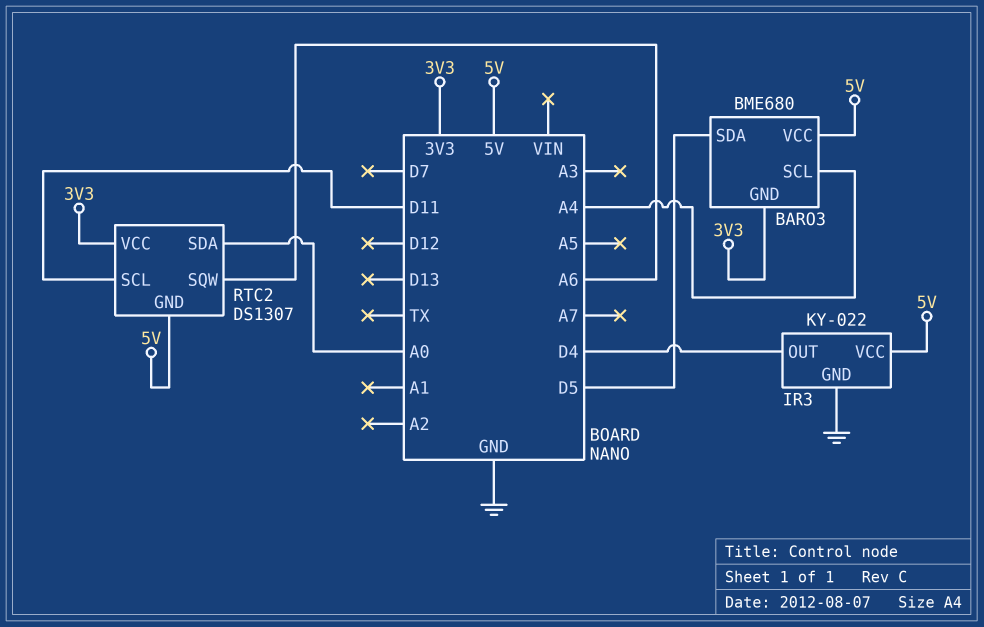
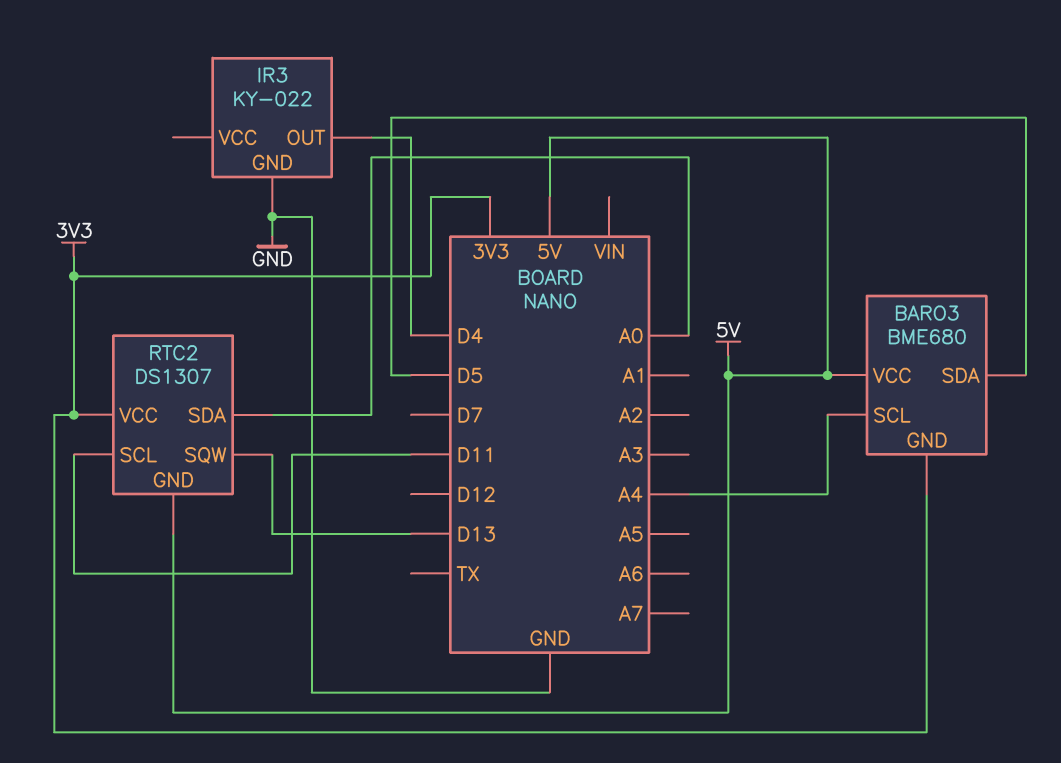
IR3 pin VCC: 5V -> none
RTC2 pin SQW: A6 -> D13

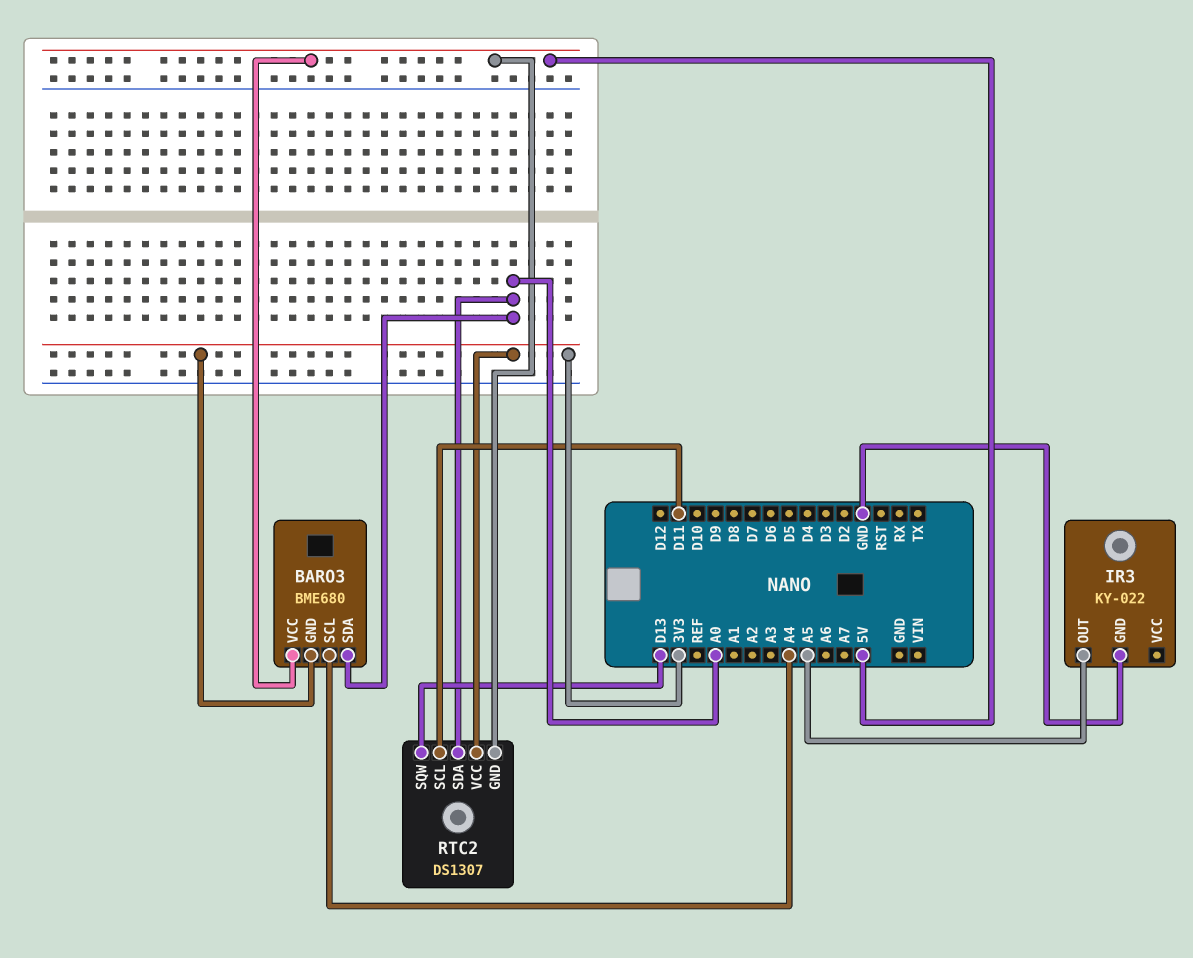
BARO3 pin SDA: D5 -> A0
IR3 pin OUT: D4 -> A5

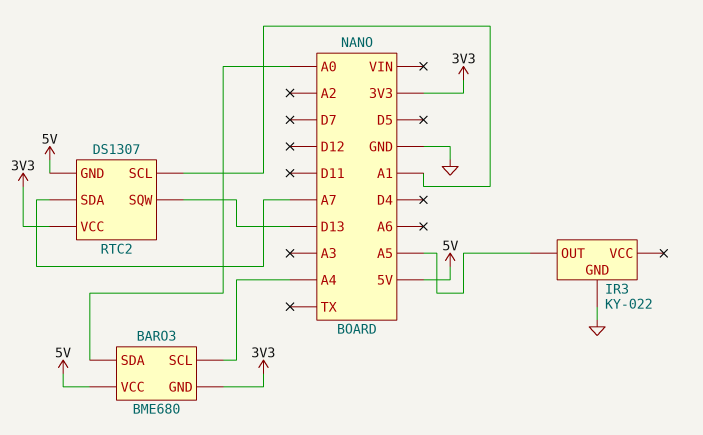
RTC2 pin SCL: D11 -> A1
RTC2 pin SDA: A0 -> A7

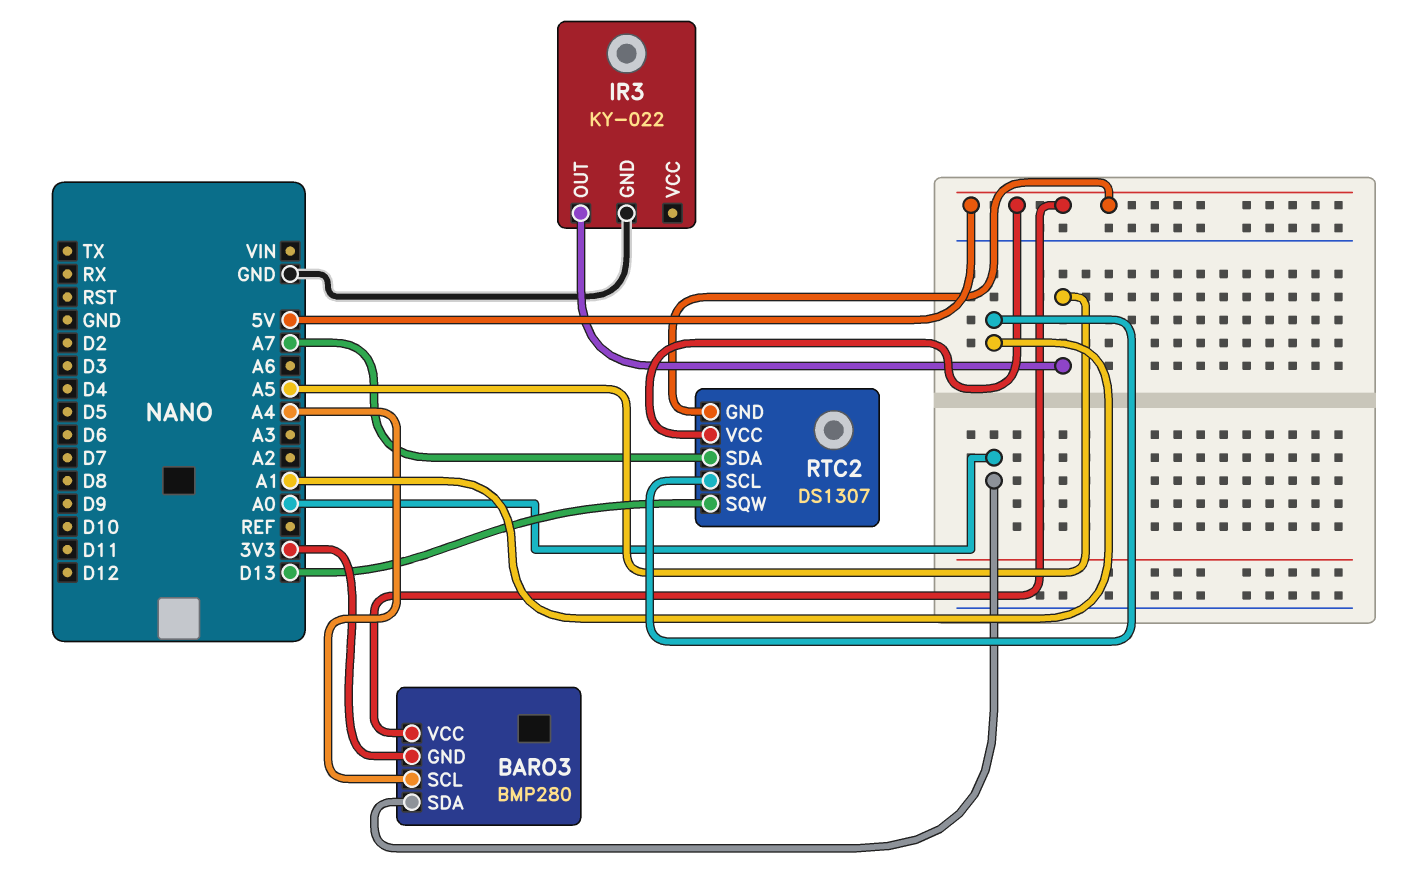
BARO3: BME680 -> BMP280
RTC2 pin VCC: 3V3 -> 5V

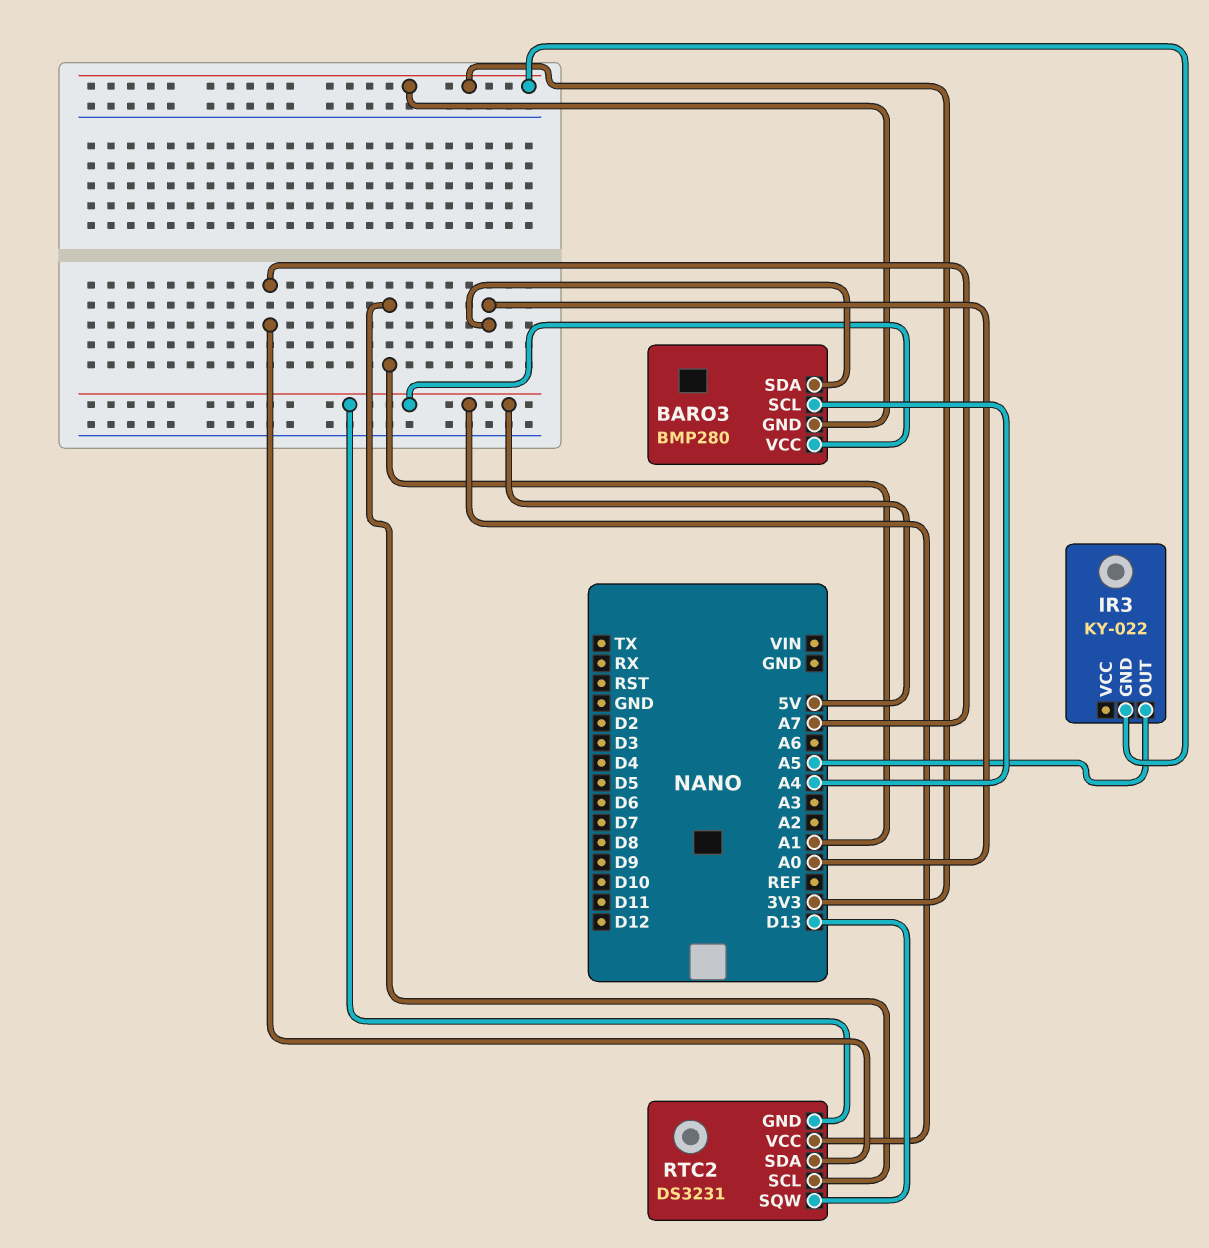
IR3 pin GND: GND -> 3V3
RTC2: DS1307 -> DS3231

